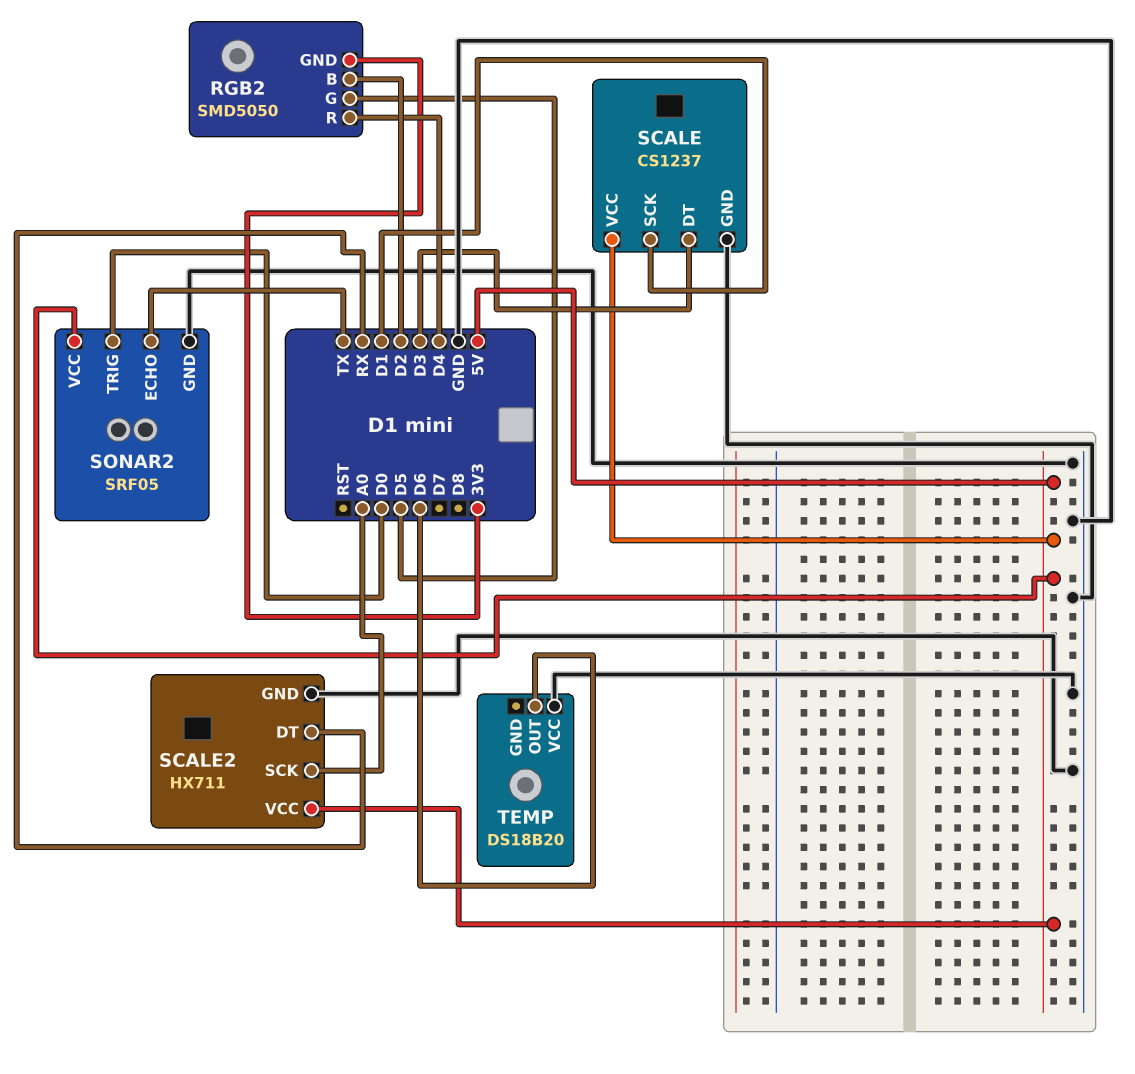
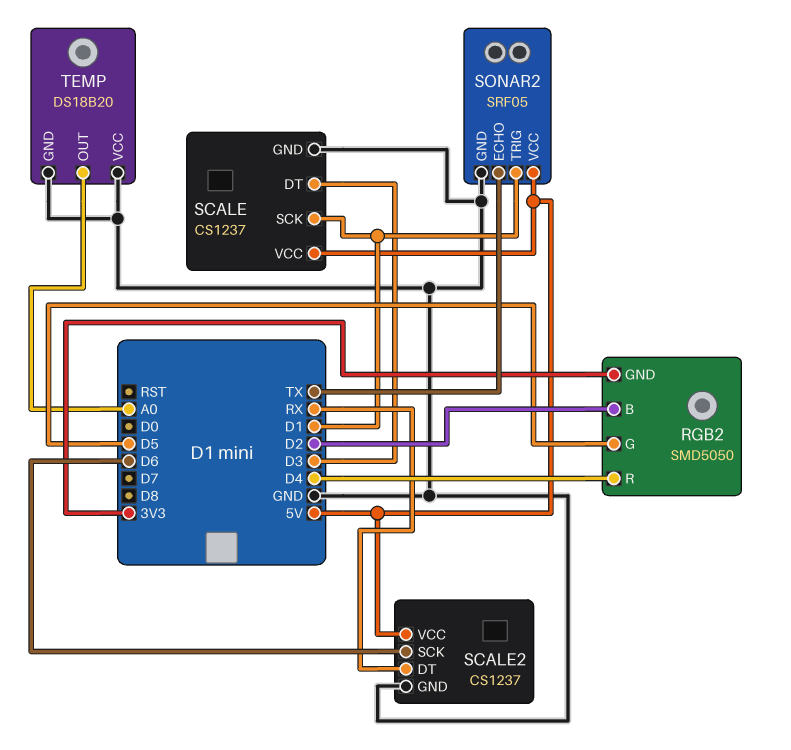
SCALE2: HX711 -> CS1237
SCALE2 pin SCK: A0 -> D6
SONAR2 pin TRIG: D0 -> D1
TEMP pin GND: none -> GND
TEMP pin OUT: D6 -> A0

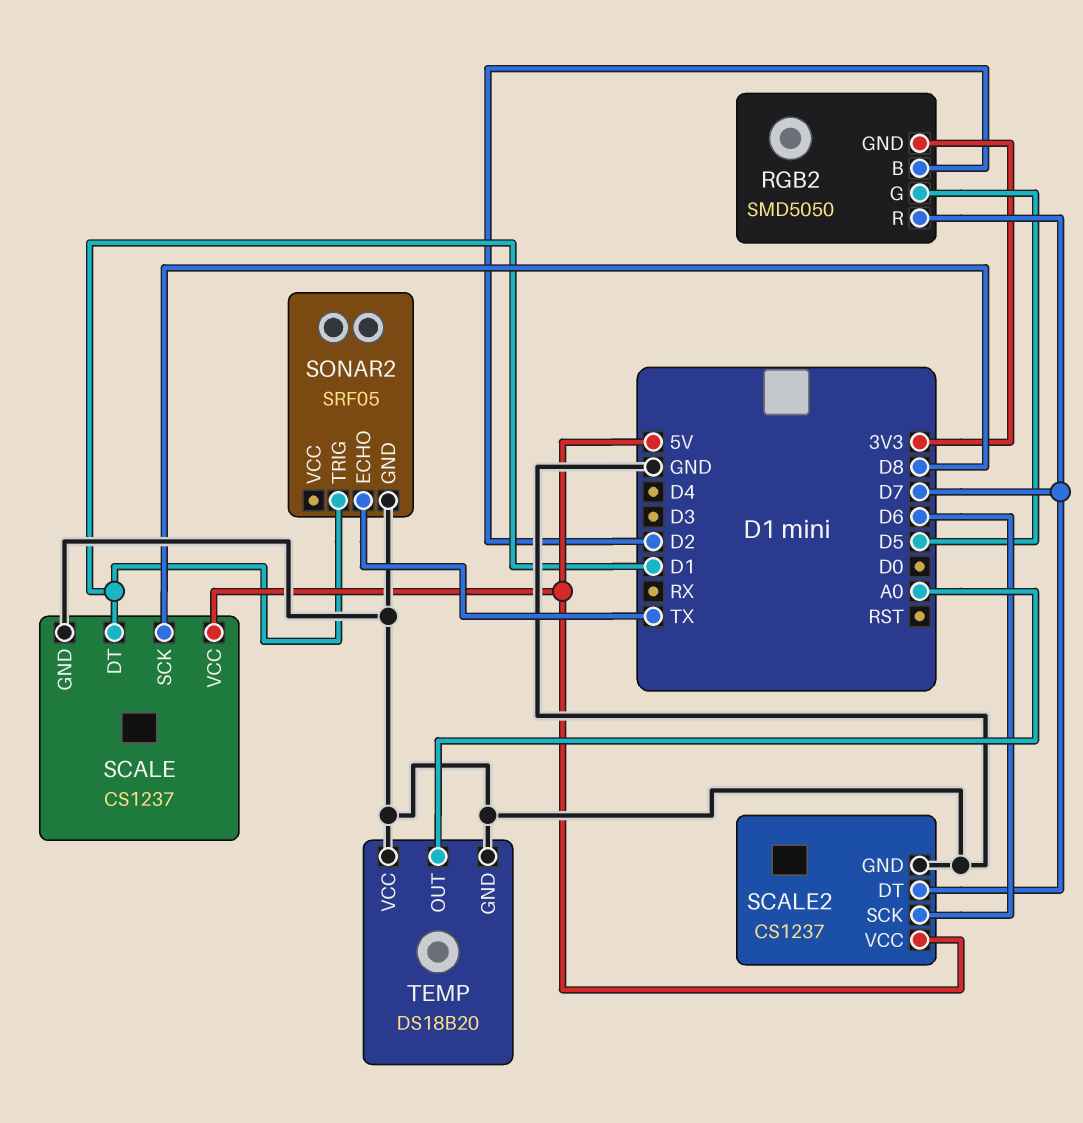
RGB2 pin R: D4 -> D7
SCALE pin DT: D3 -> D1
SCALE pin SCK: D1 -> D8
SCALE2 pin DT: RX -> D7
SONAR2 pin VCC: 5V -> none

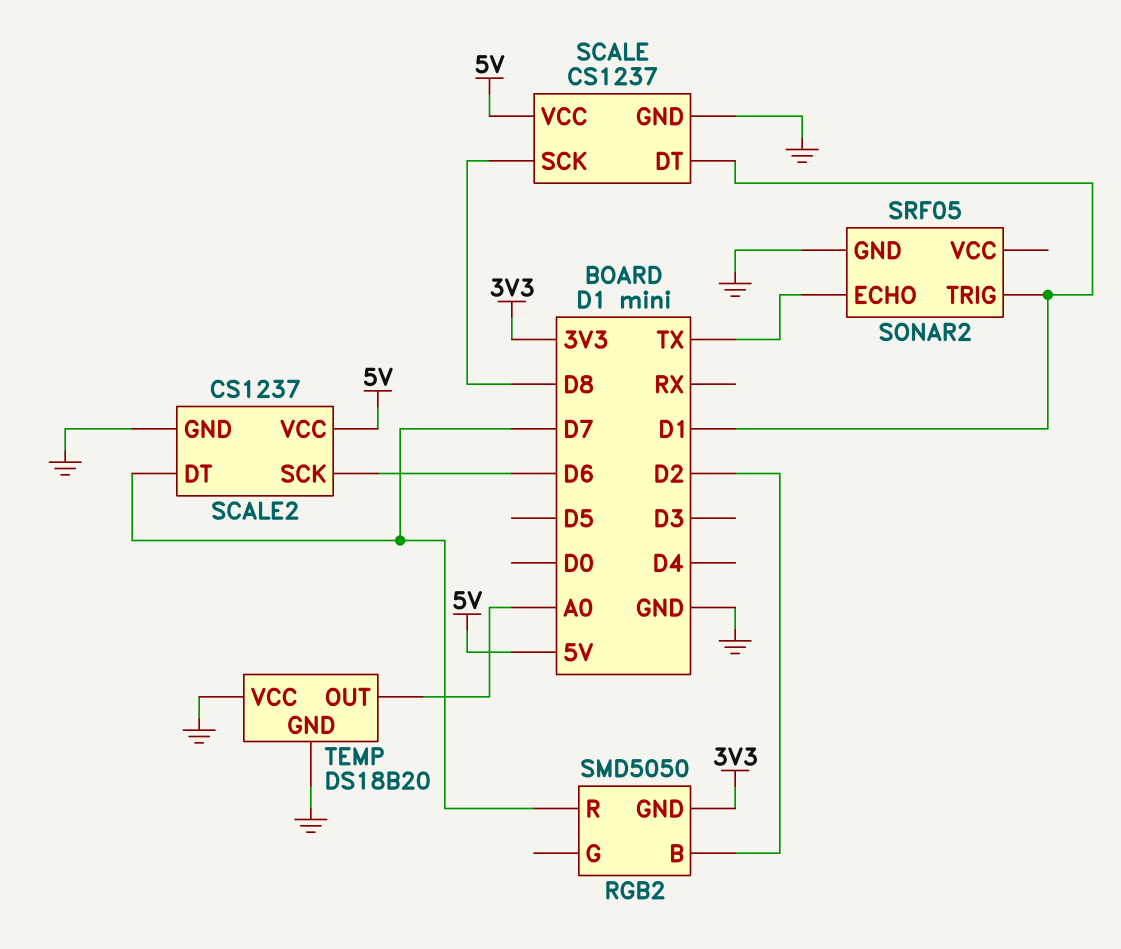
RGB2 pin G: D5 -> none

